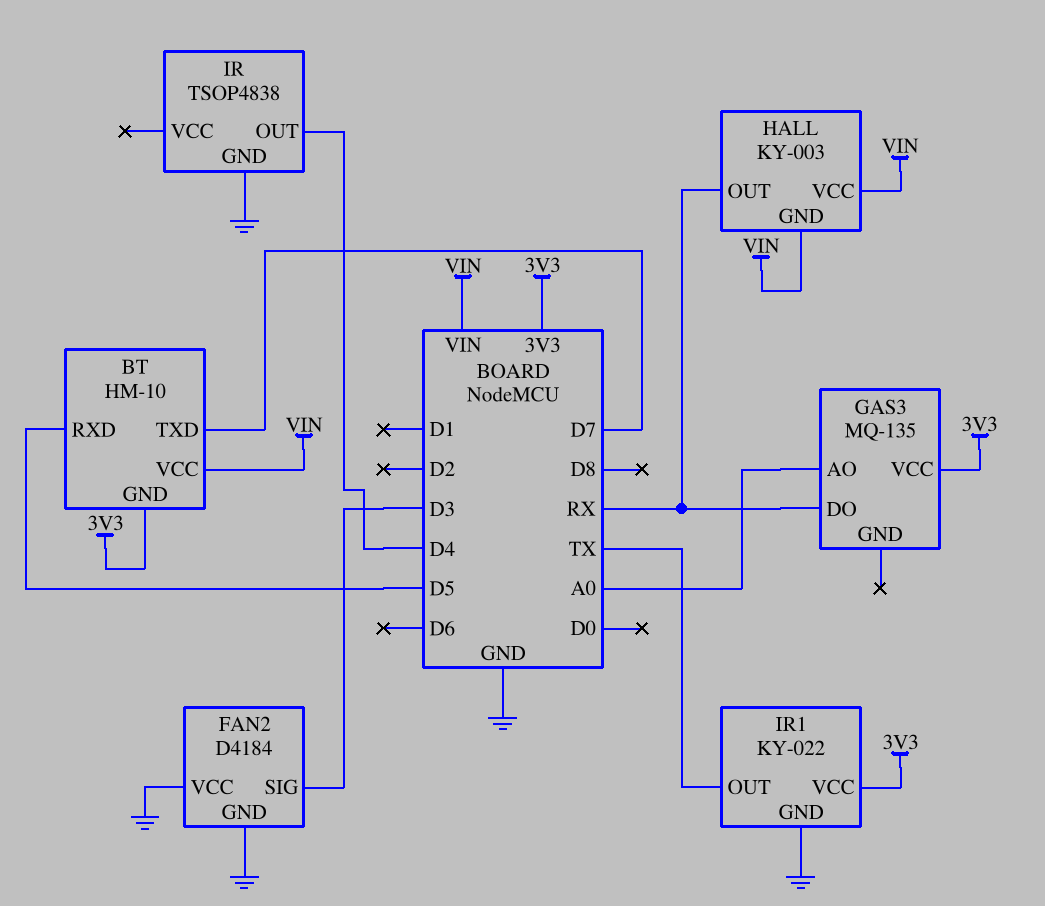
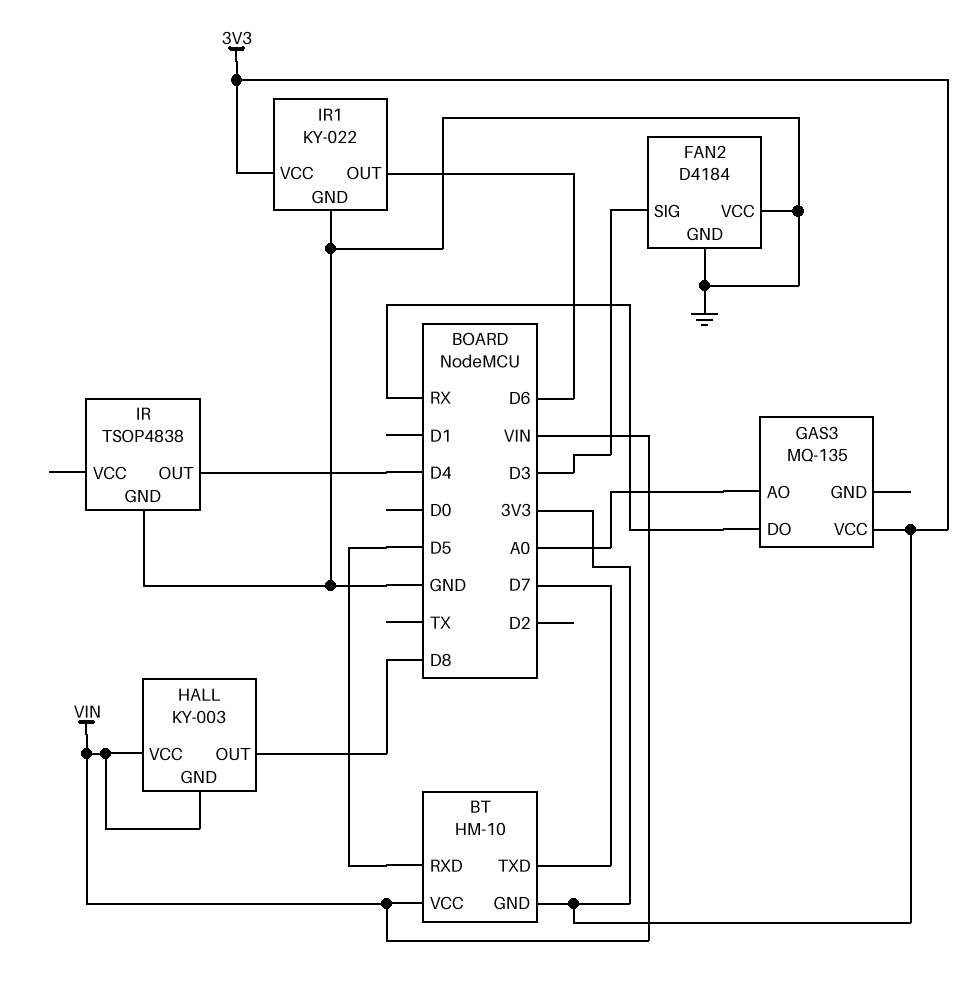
HALL pin OUT: RX -> D8
IR1 pin OUT: TX -> D6

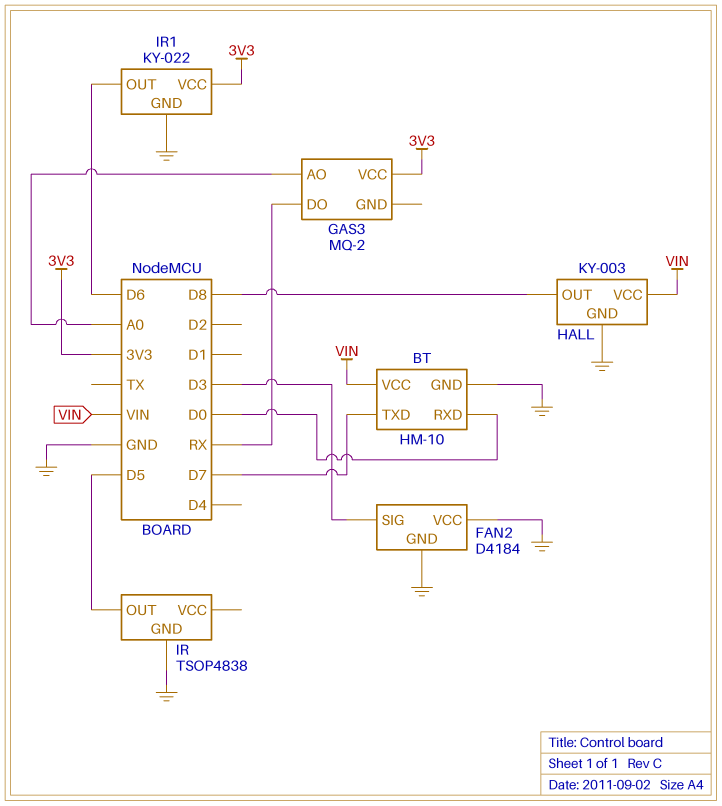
BT pin GND: 3V3 -> GND
BT pin RXD: D5 -> D0
GAS3: MQ-135 -> MQ-2
HALL pin GND: VIN -> GND
IR pin OUT: D4 -> D5

